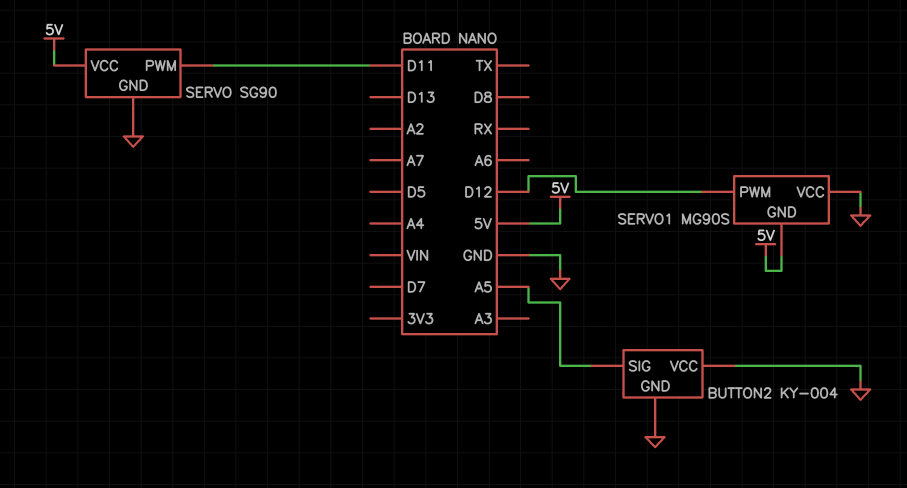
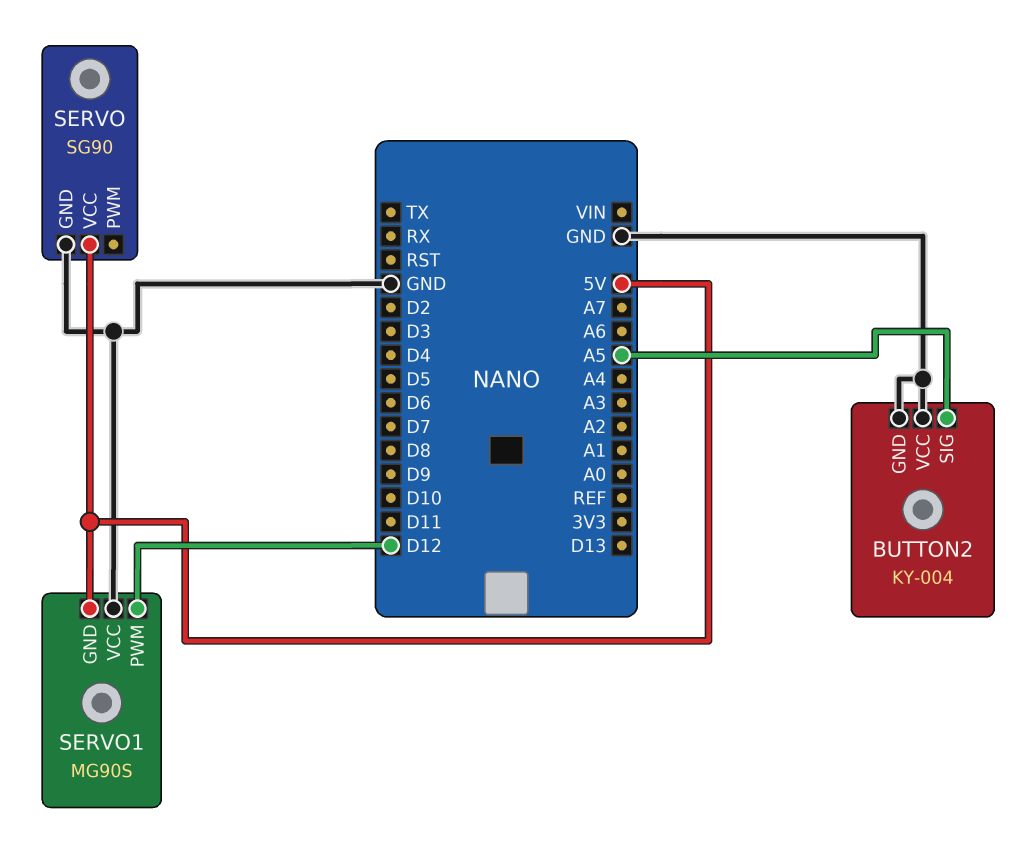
SERVO pin PWM: D11 -> none

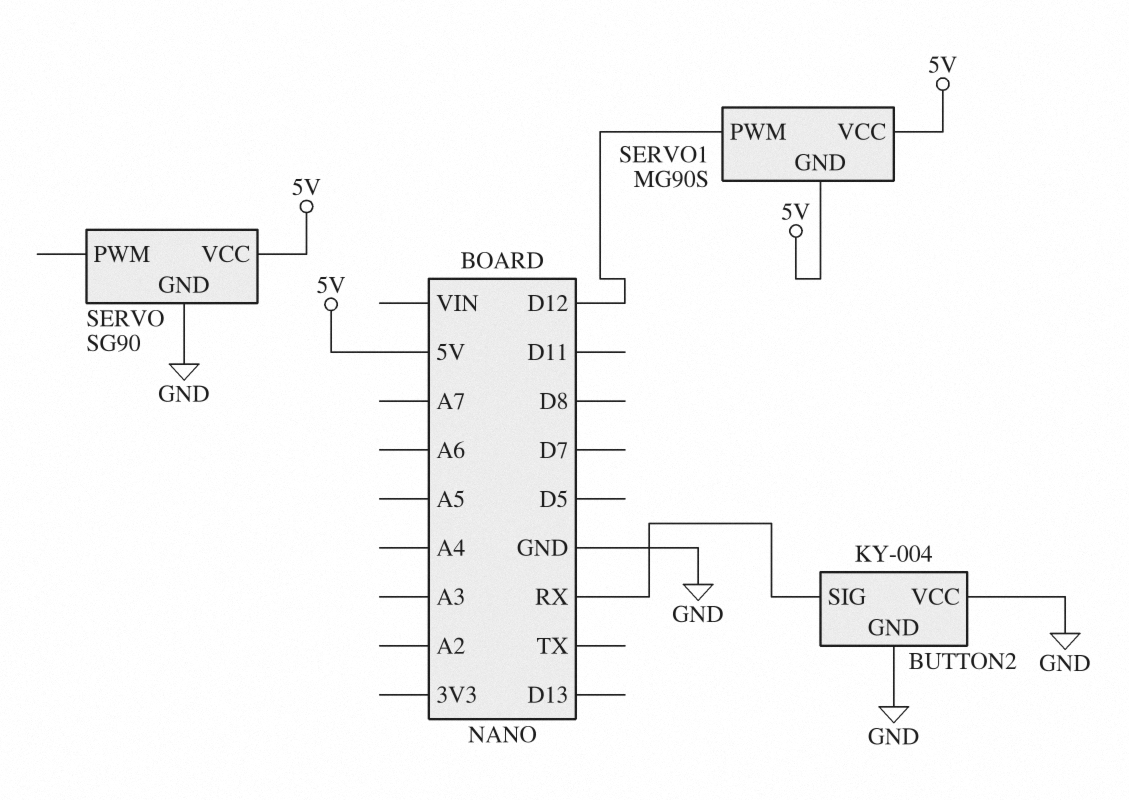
BUTTON2 pin SIG: A5 -> RX
SERVO1 pin VCC: GND -> 5V

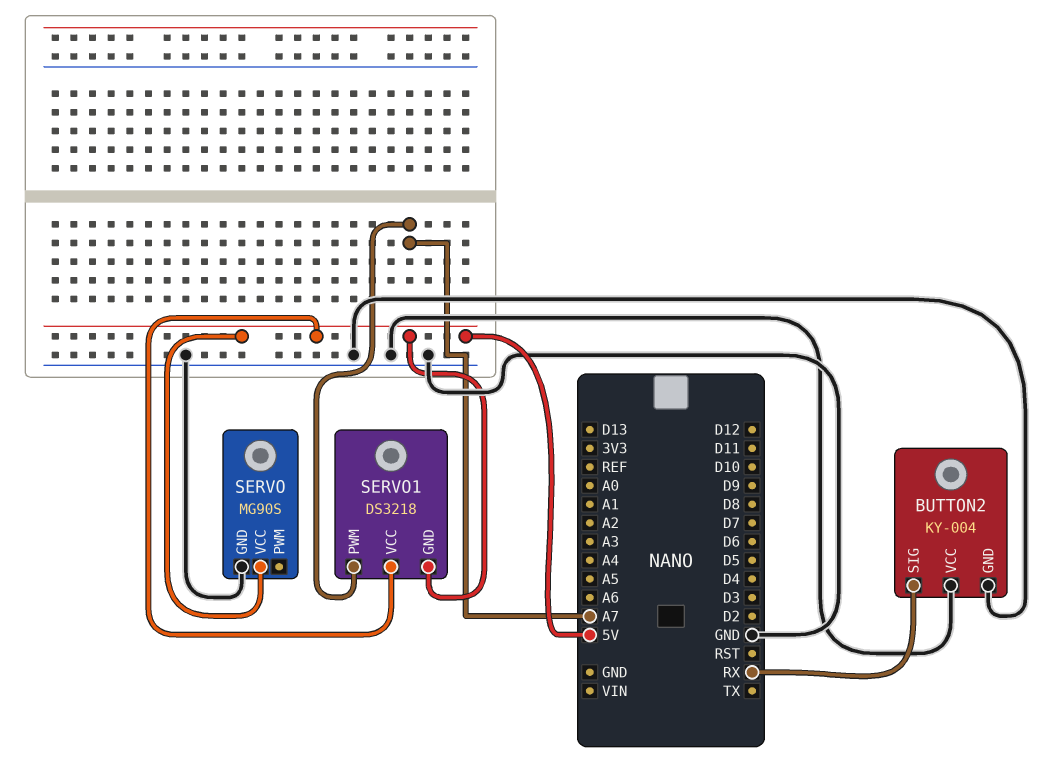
SERVO: SG90 -> MG90S
SERVO1: MG90S -> DS3218
SERVO1 pin PWM: D12 -> A7

